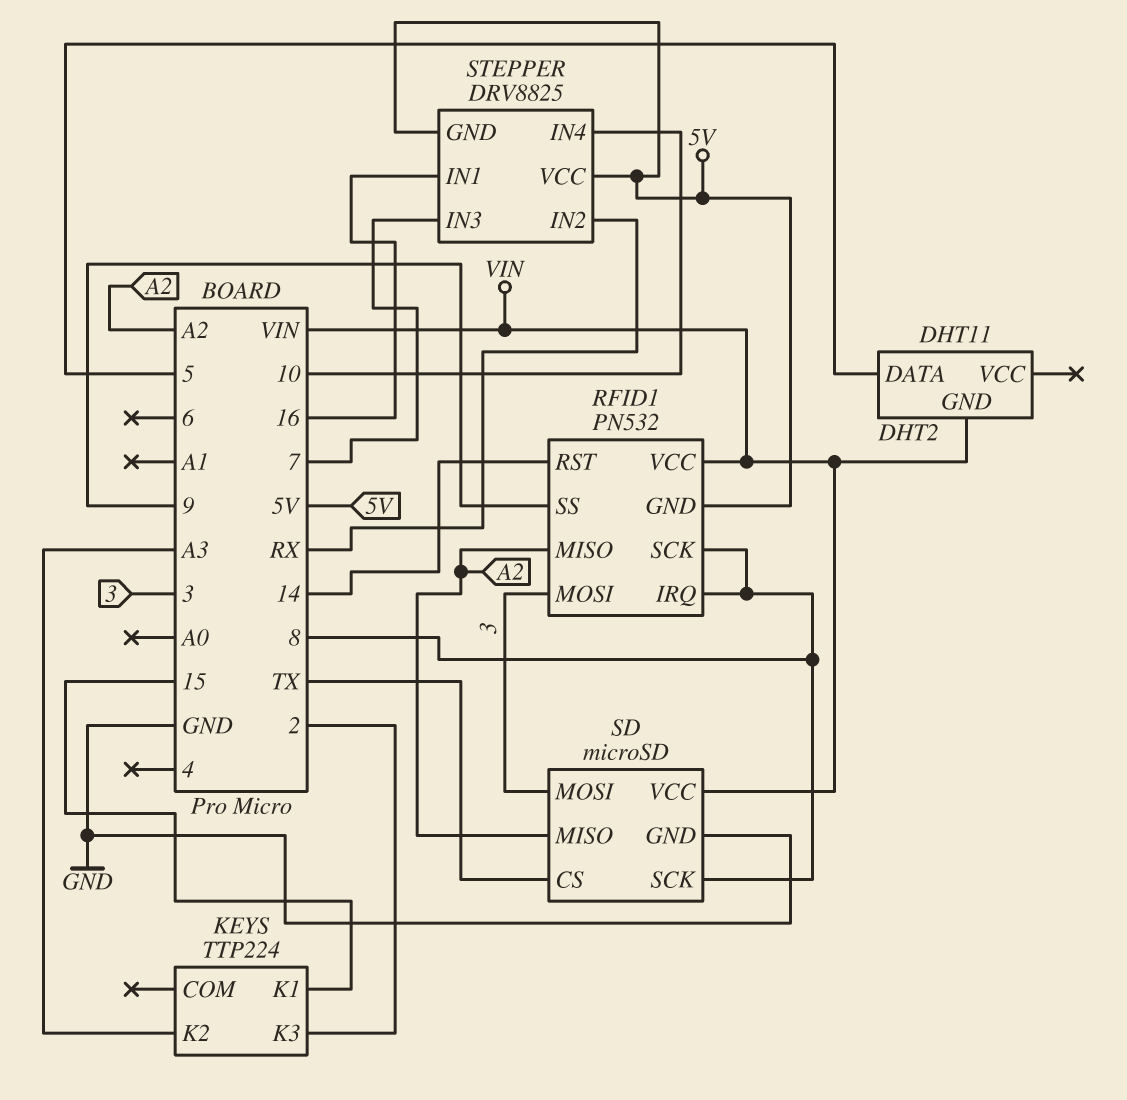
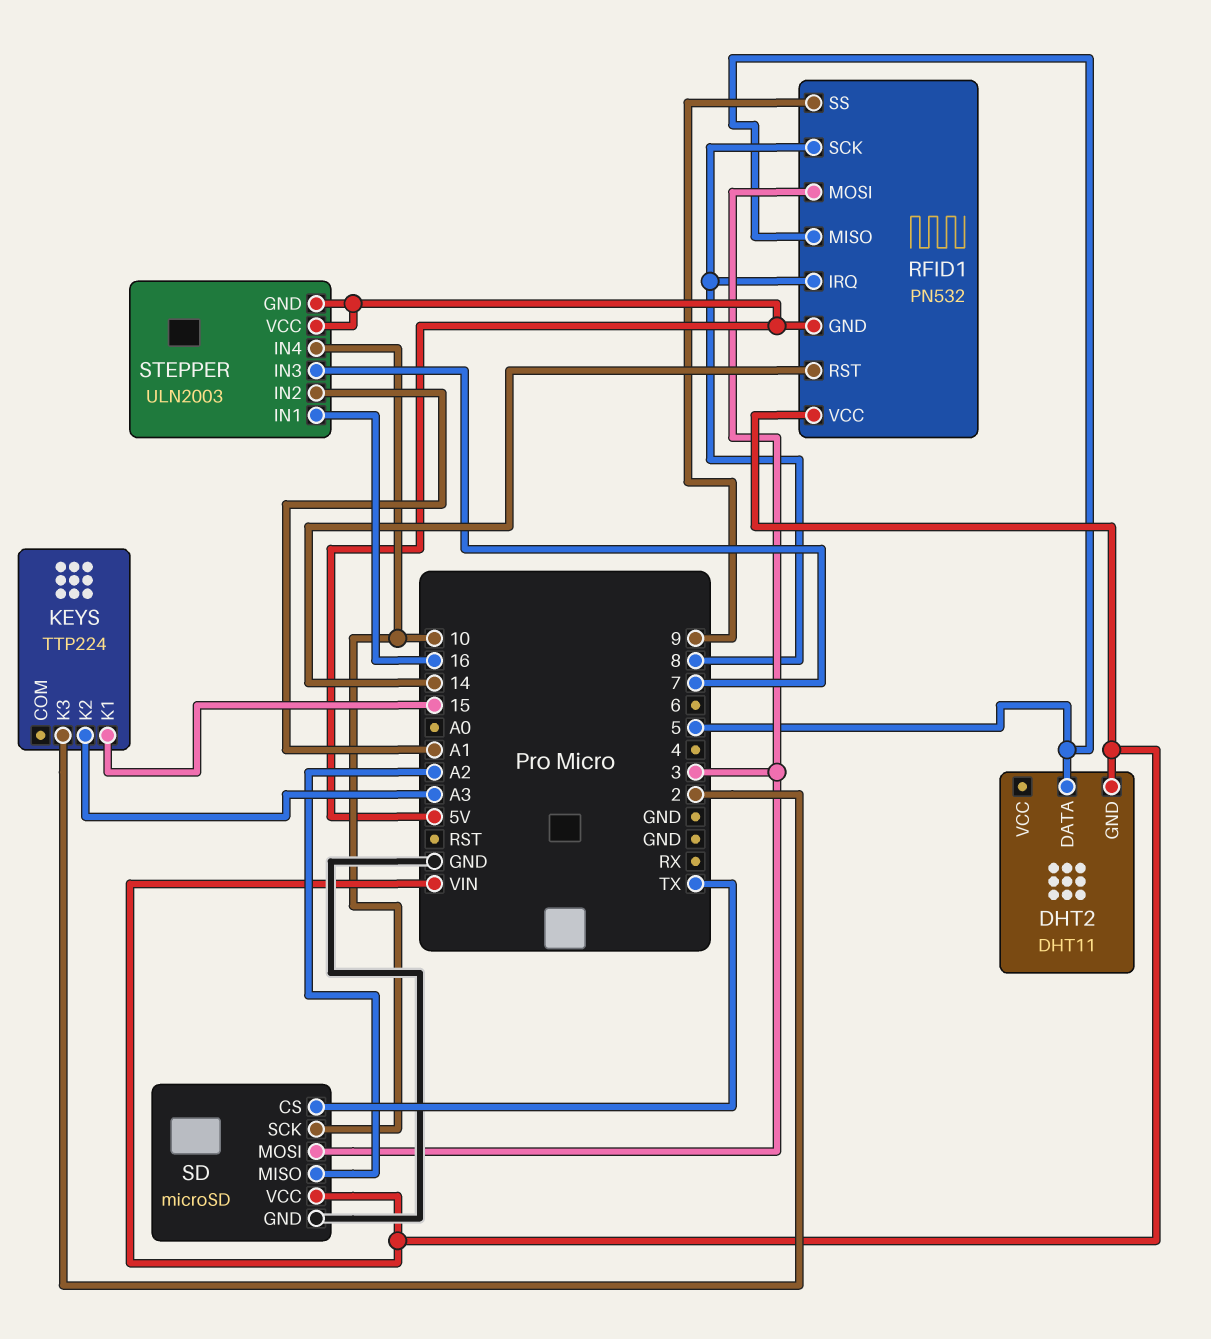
RFID1 pin MISO: A2 -> 5
SD pin SCK: 8 -> 10
STEPPER: DRV8825 -> ULN2003
STEPPER pin IN2: RX -> A1

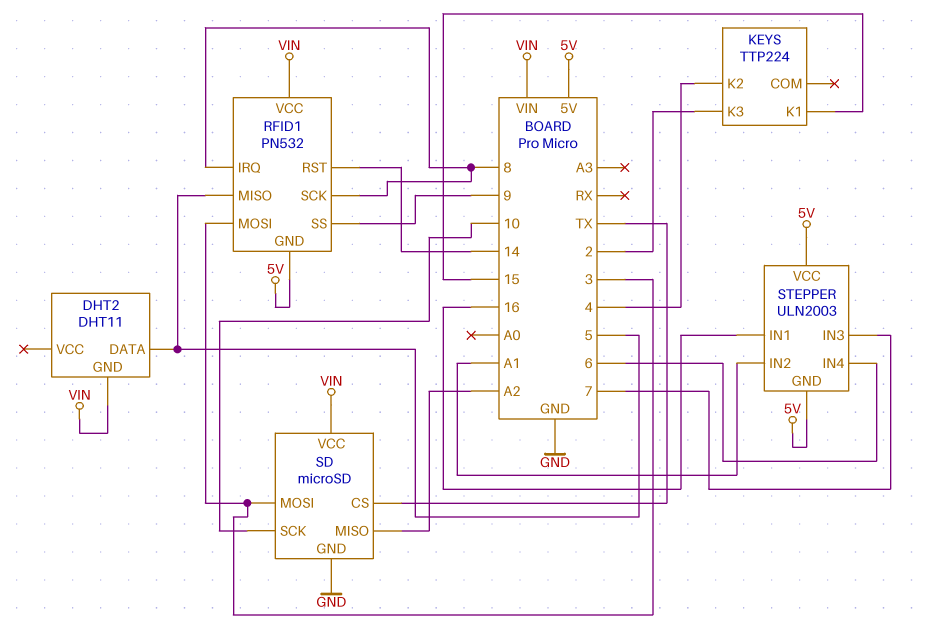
KEYS pin K2: A3 -> 4
STEPPER pin IN4: 10 -> 6

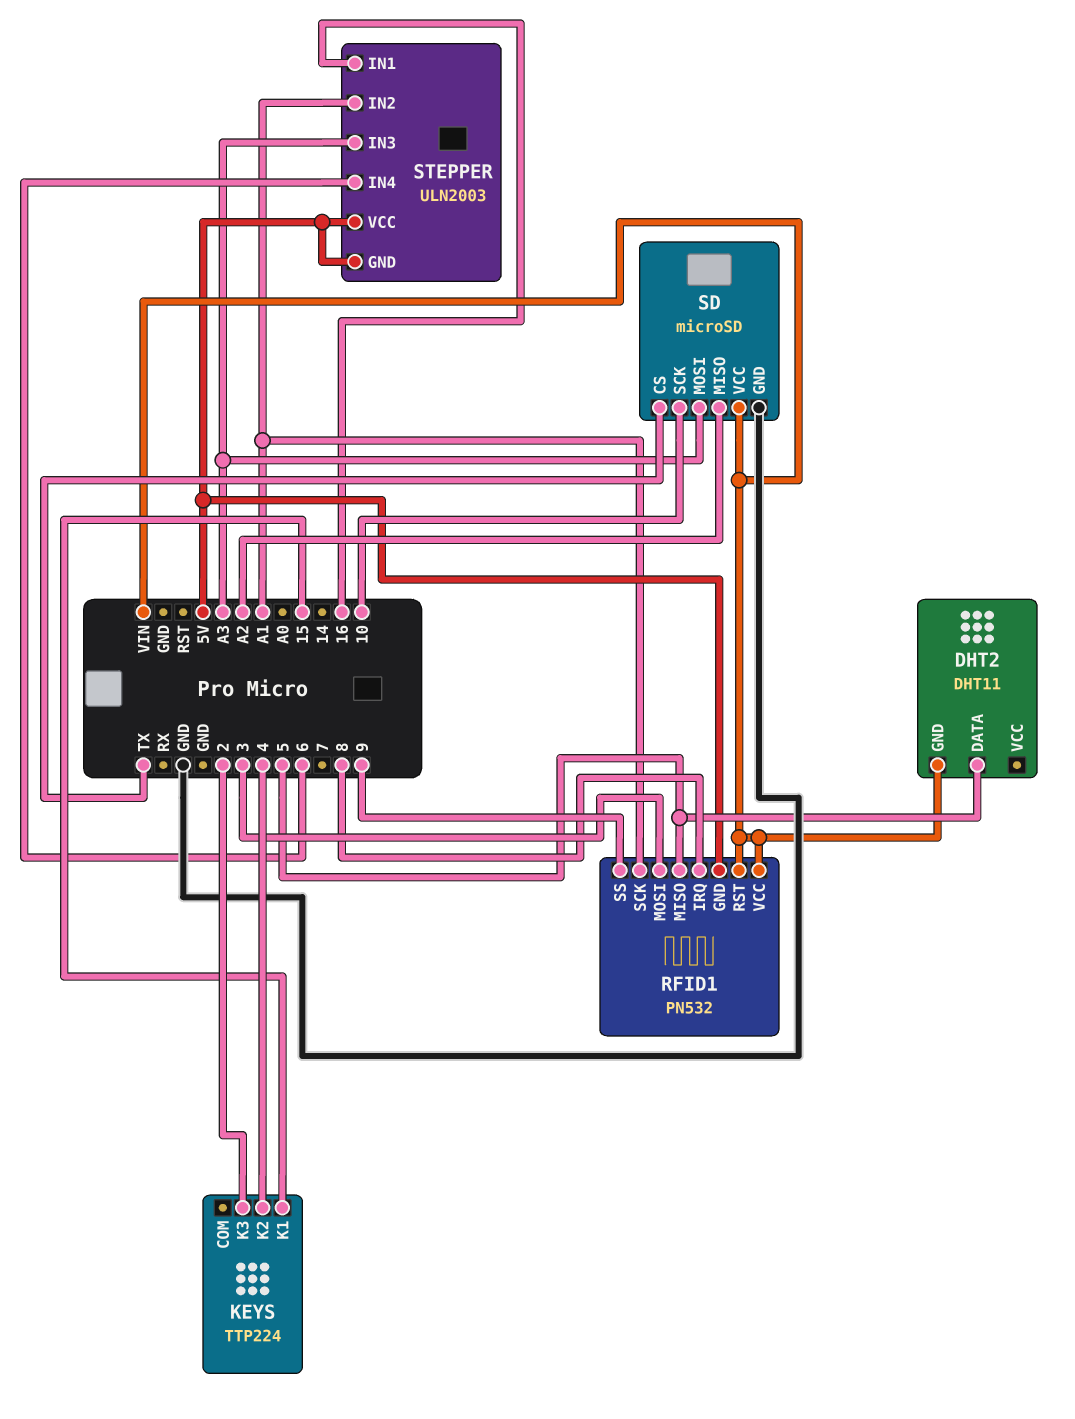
RFID1 pin RST: 14 -> VIN
RFID1 pin SCK: 8 -> A1
SD pin MOSI: 3 -> A3
STEPPER pin IN3: 7 -> A3

